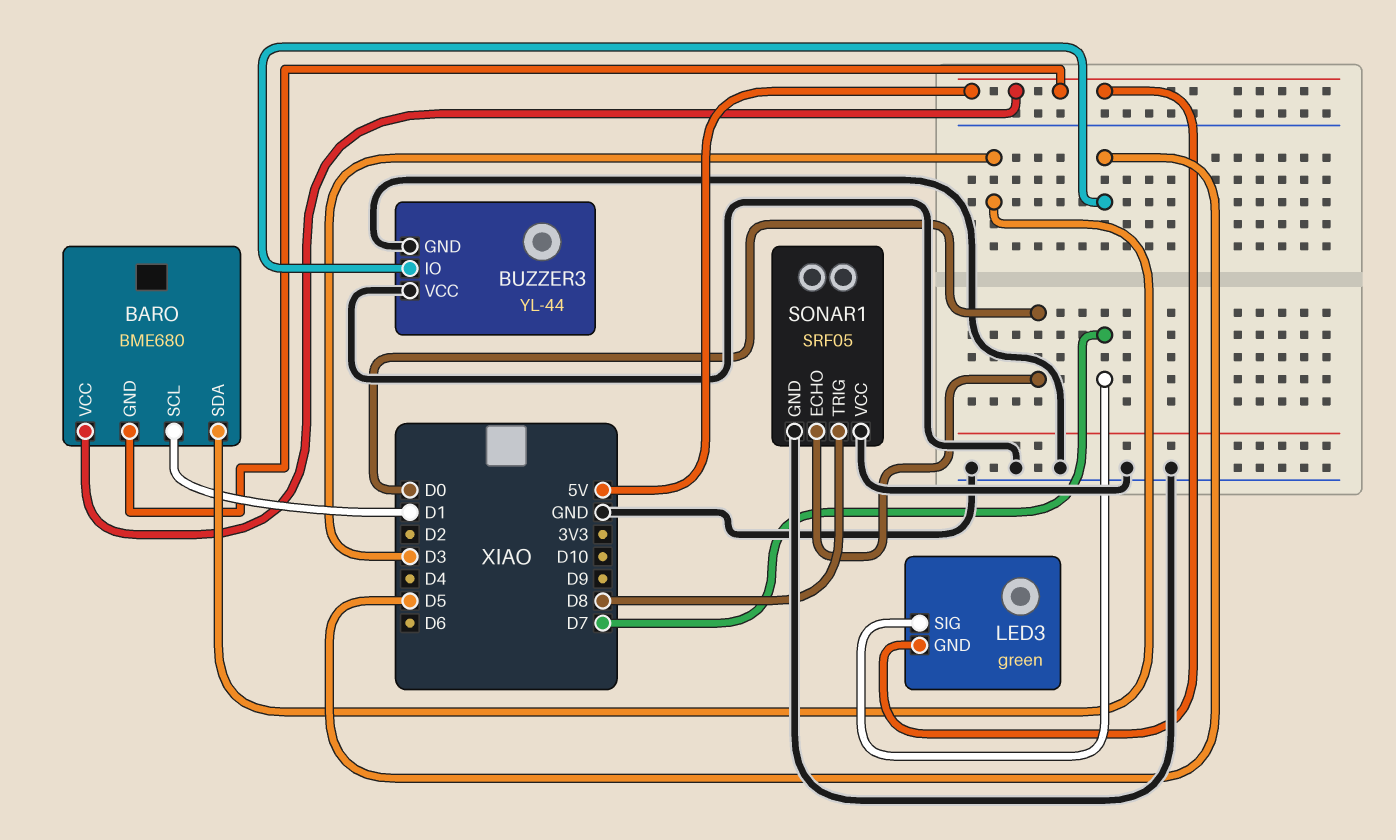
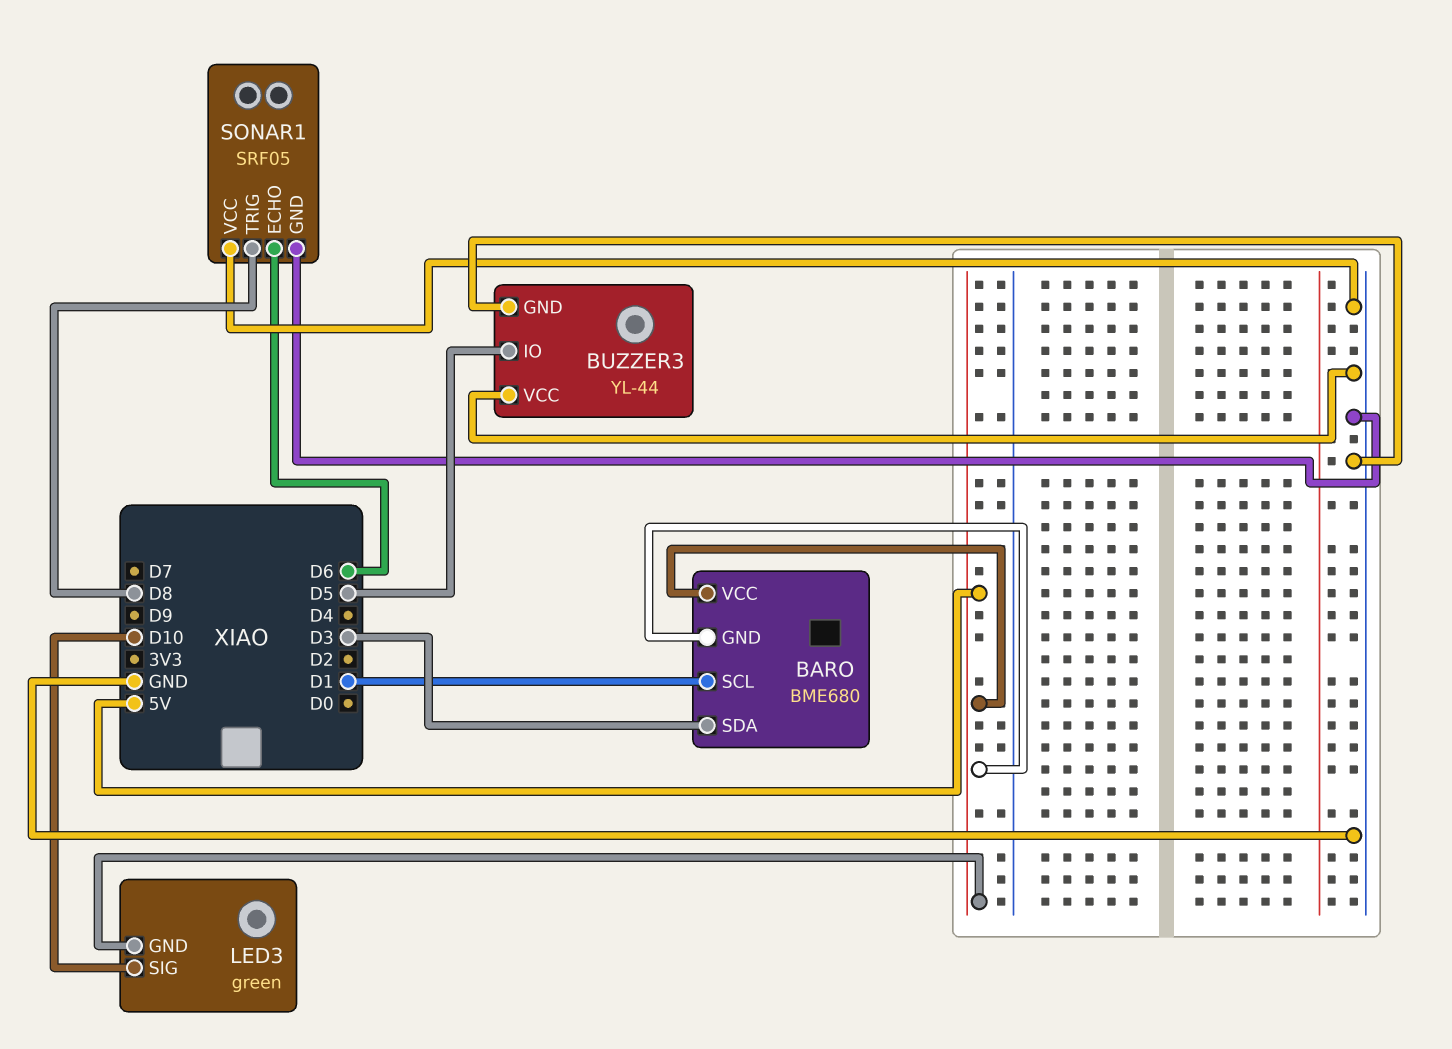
LED3 pin SIG: D7 -> D10
SONAR1 pin ECHO: D0 -> D6

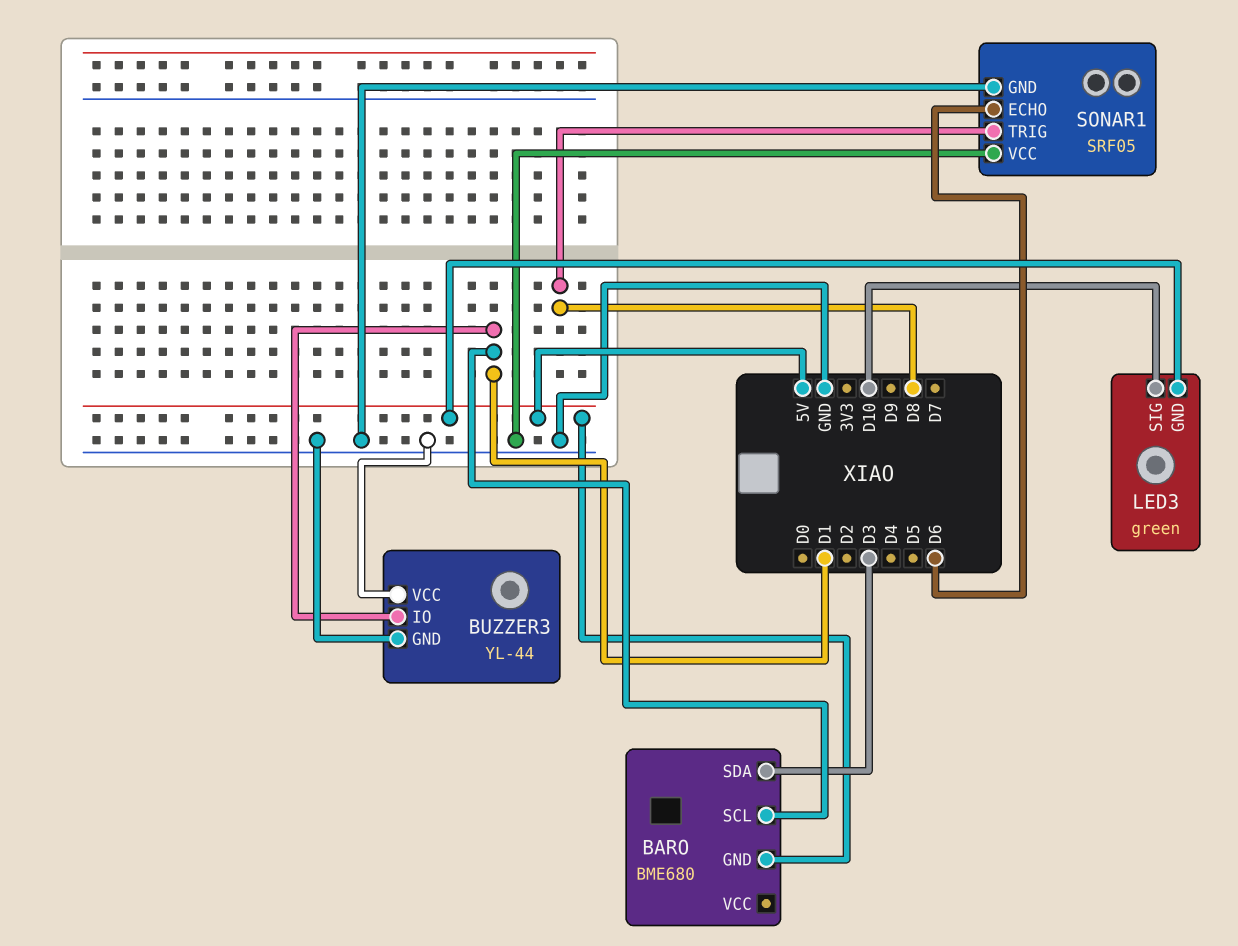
BARO pin VCC: 5V -> none
BUZZER3 pin IO: D5 -> D1

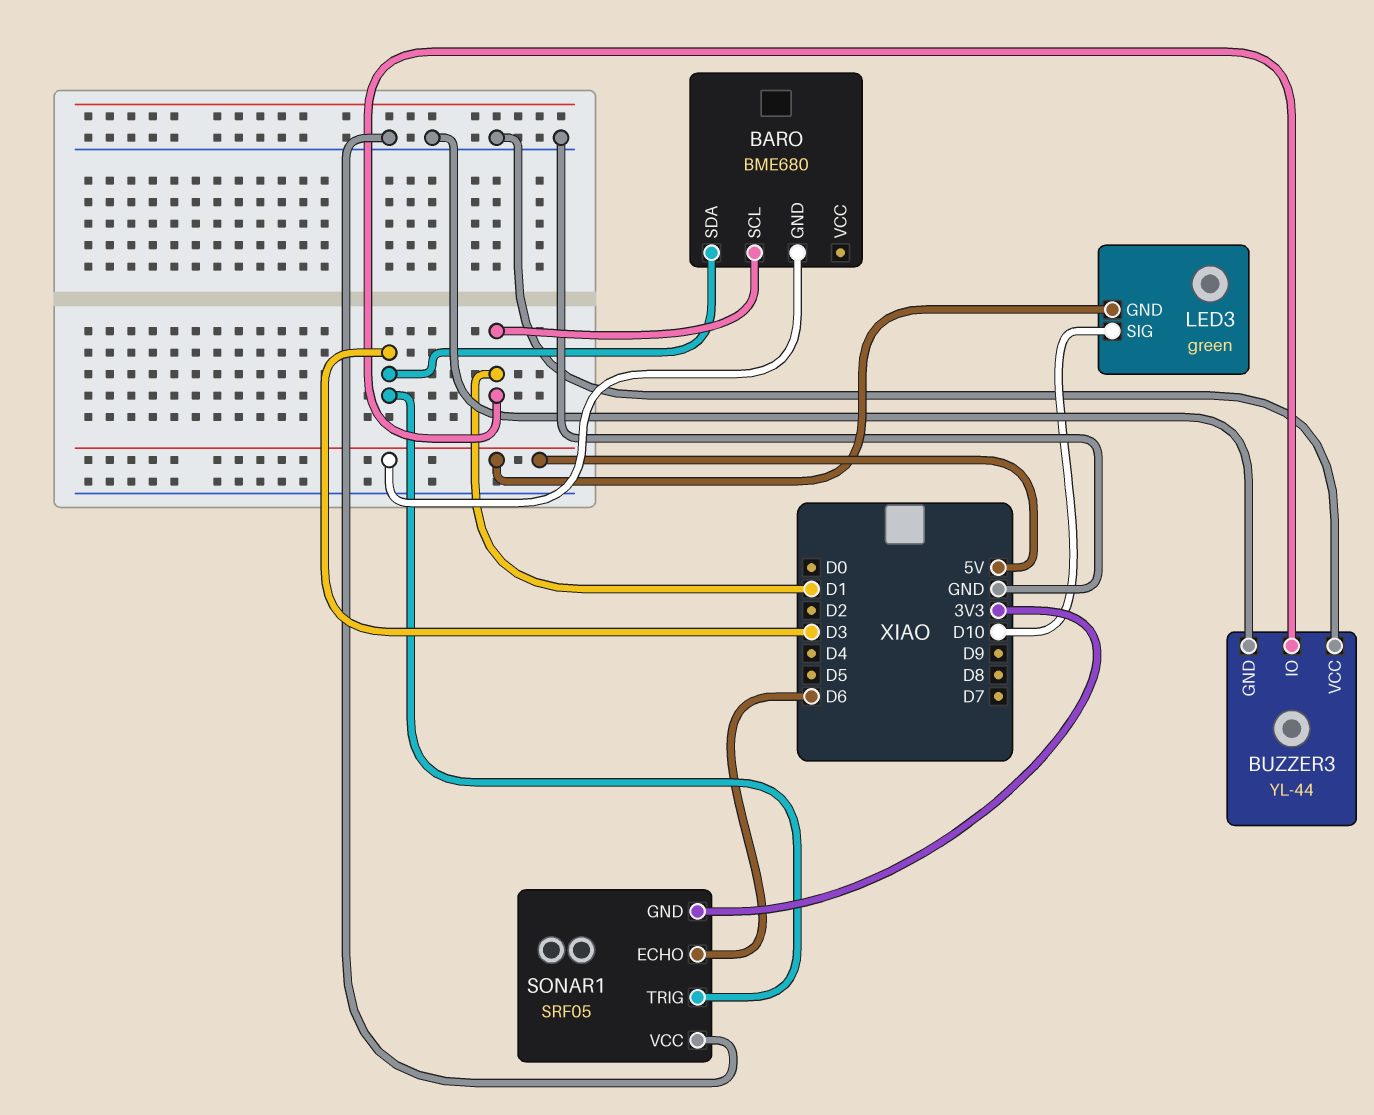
SONAR1 pin GND: GND -> 3V3
SONAR1 pin TRIG: D8 -> D3

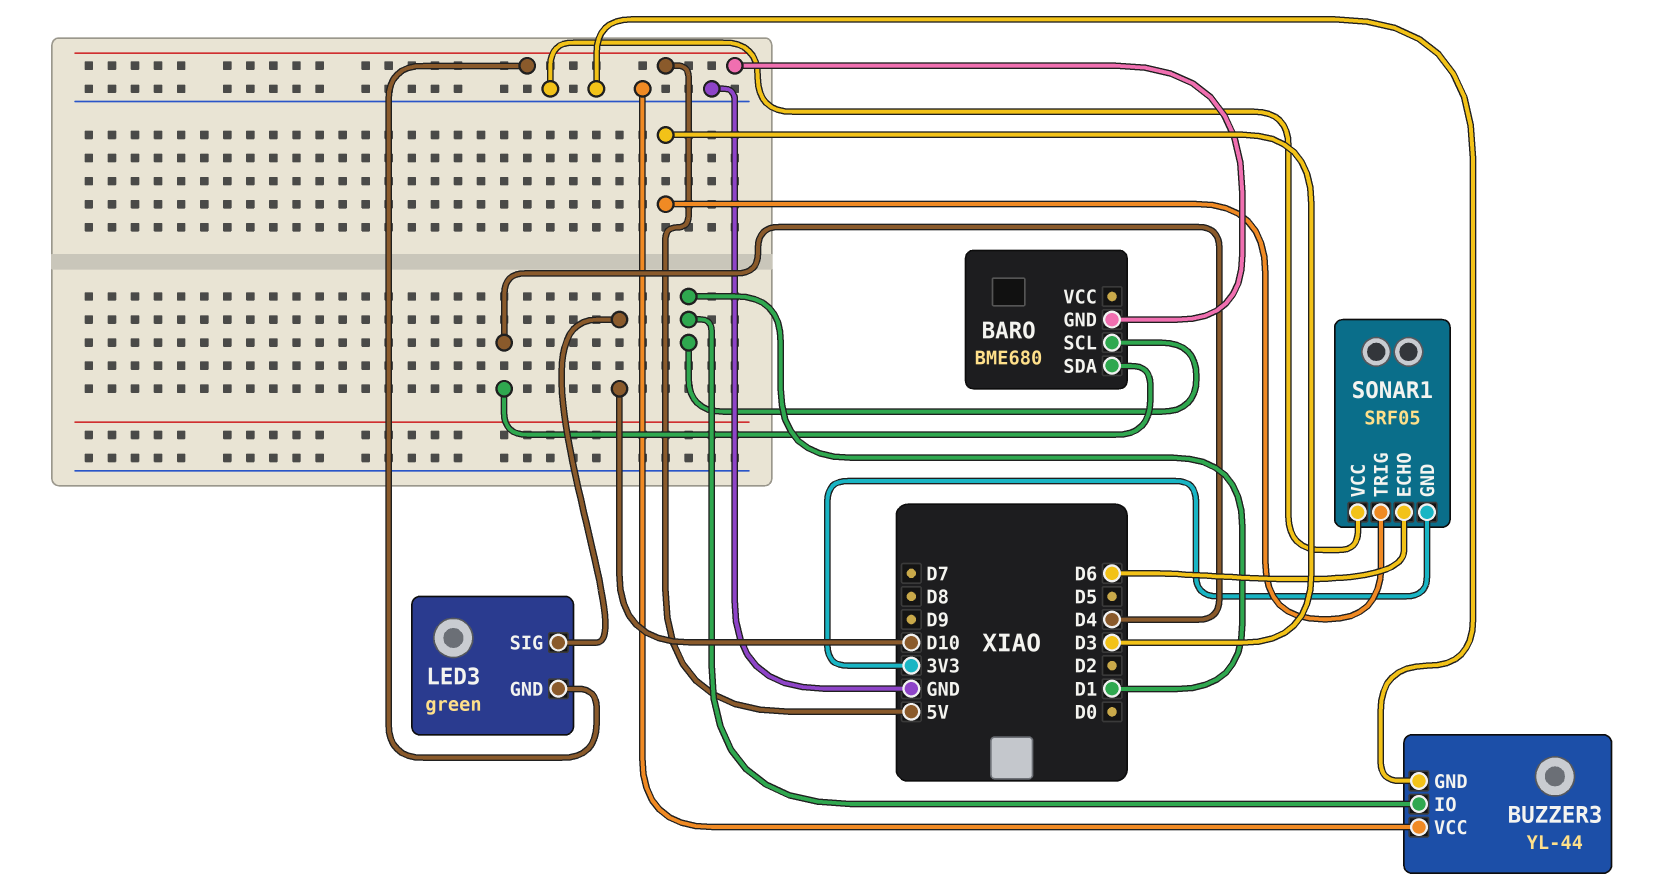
BARO pin SDA: D3 -> D4

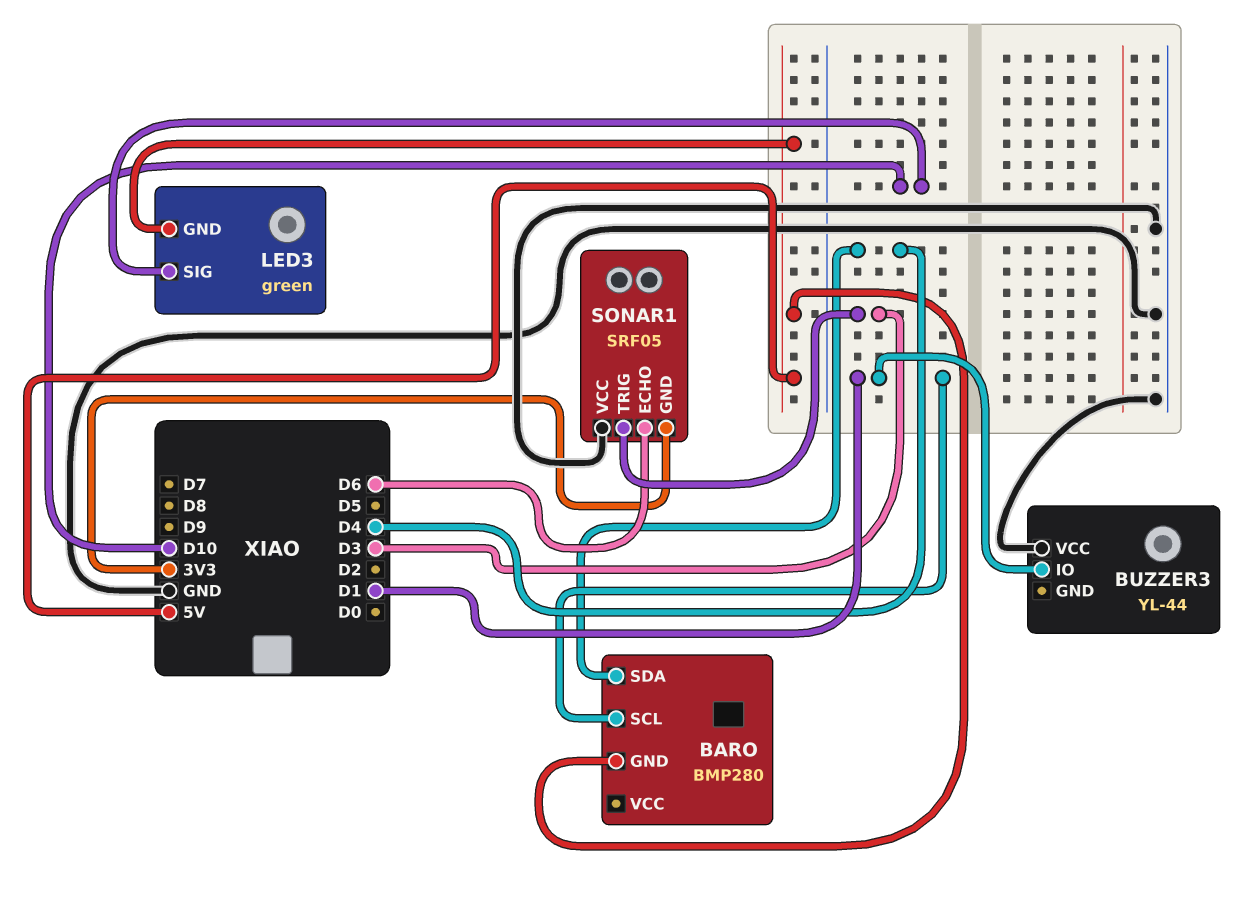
BARO: BME680 -> BMP280
BUZZER3 pin GND: GND -> none

